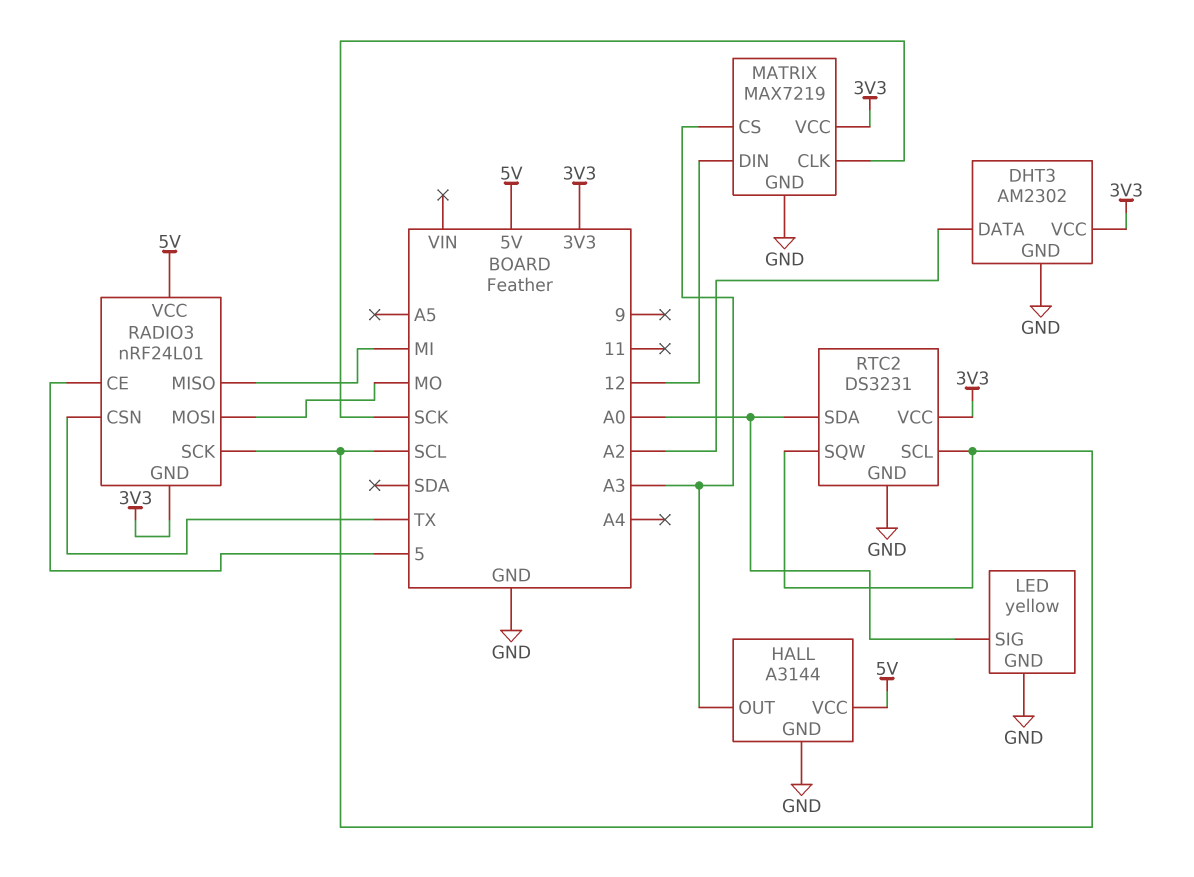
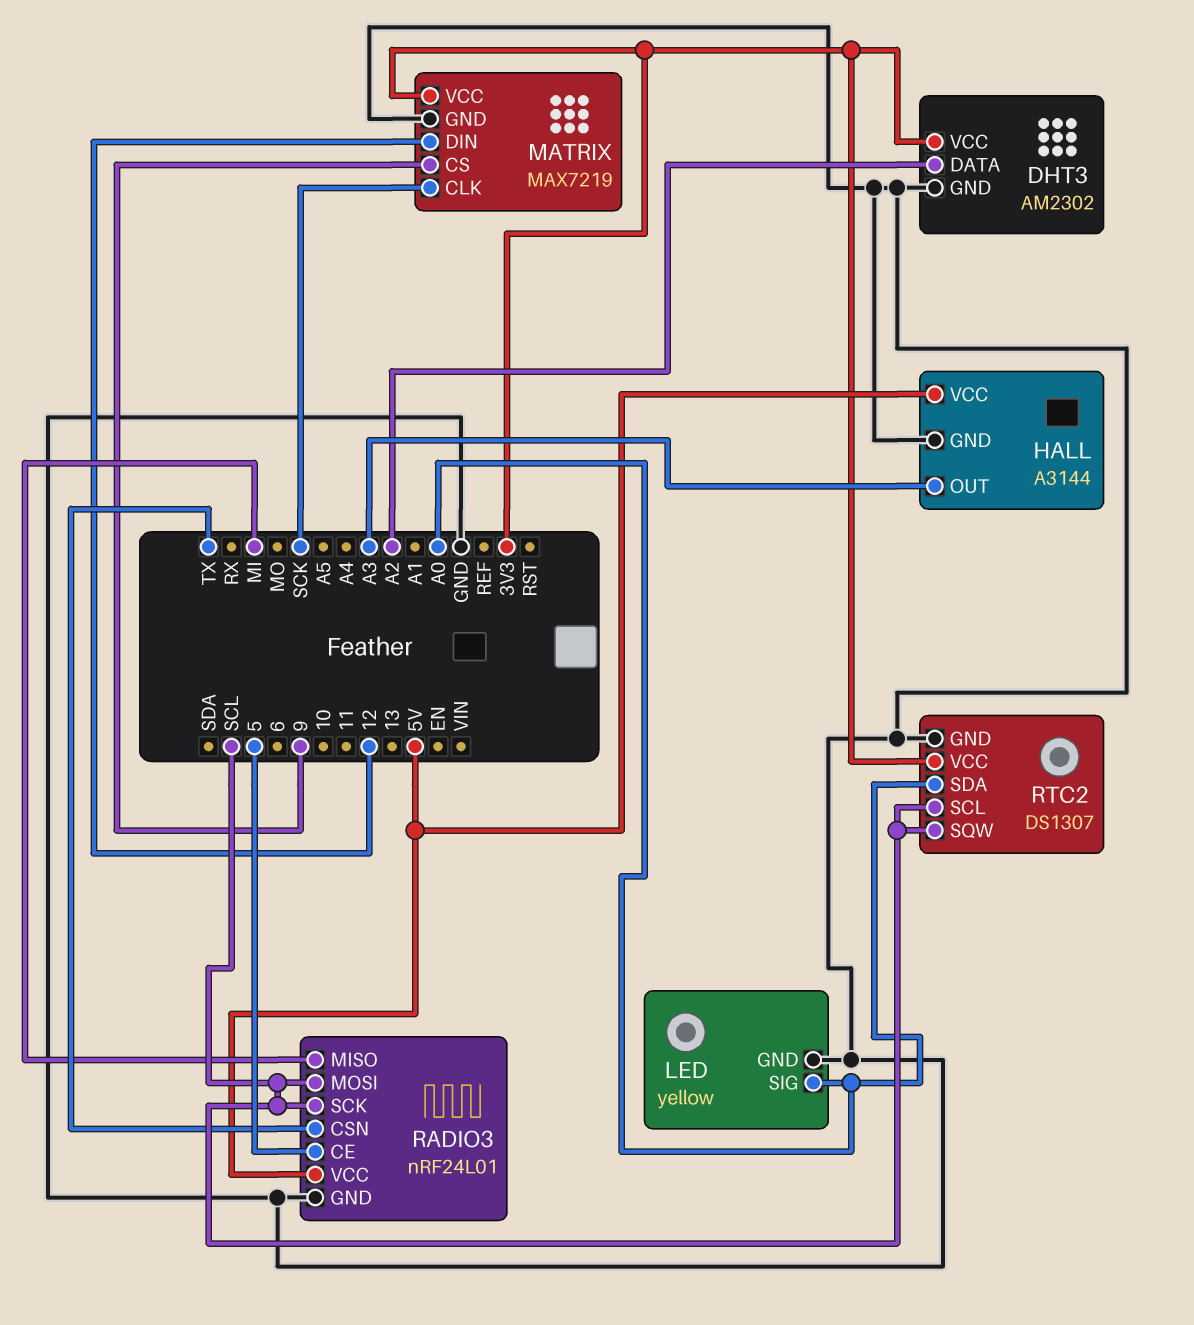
MATRIX pin CS: A3 -> 9
RADIO3 pin GND: 3V3 -> GND
RADIO3 pin MOSI: MO -> SCL
RTC2: DS3231 -> DS1307

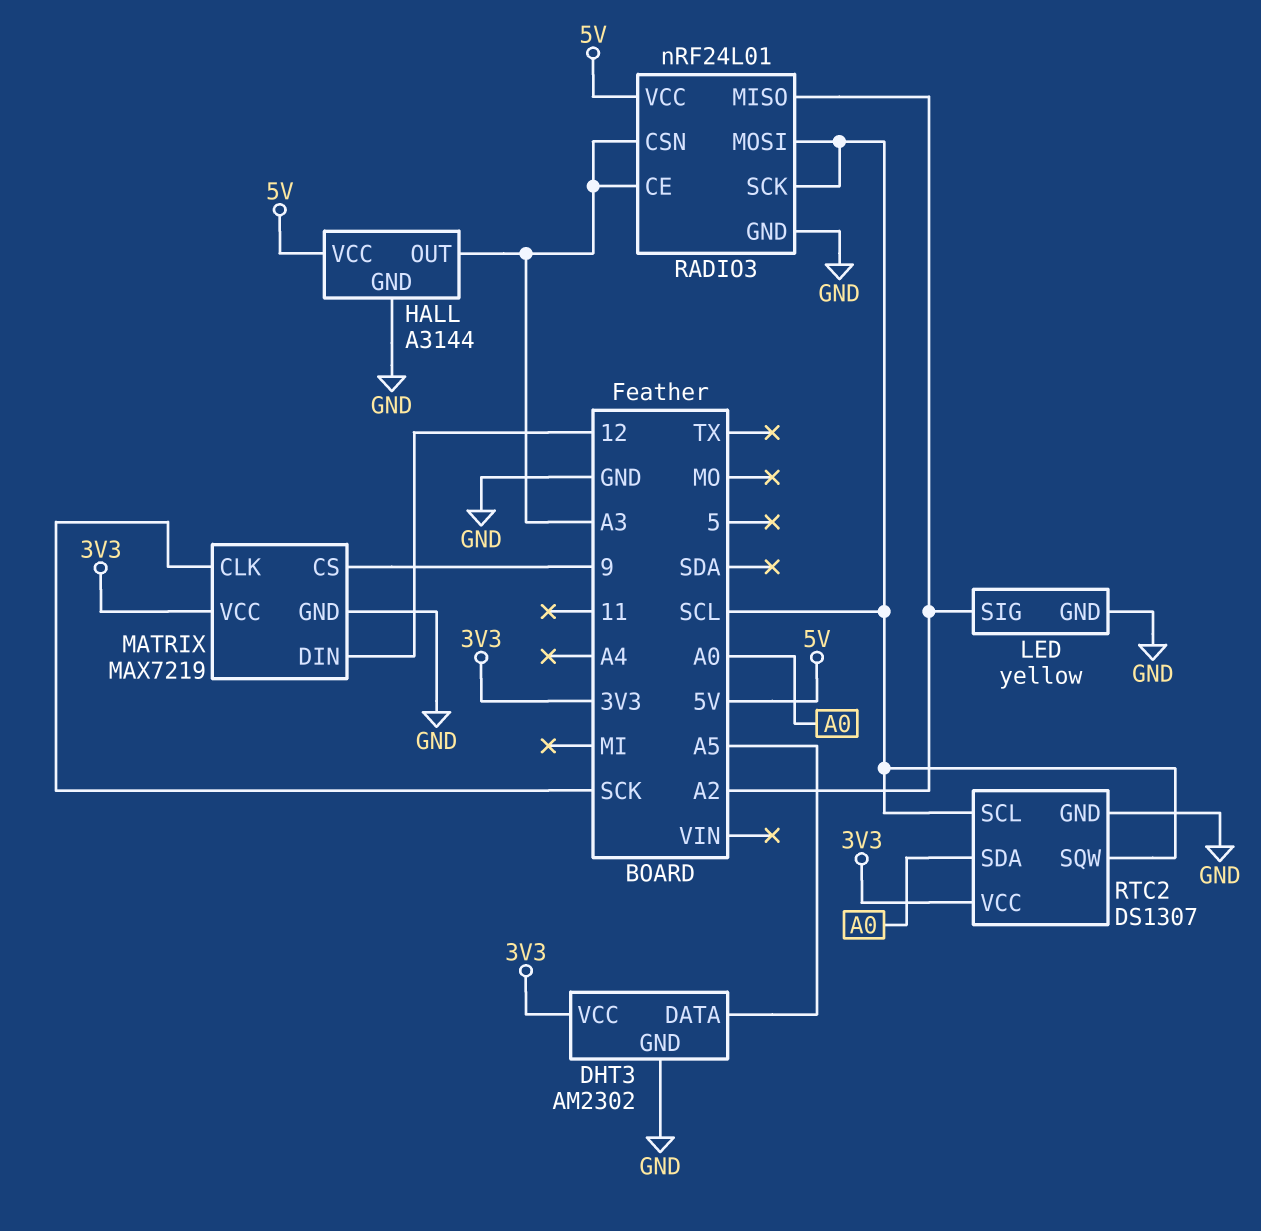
DHT3 pin DATA: A2 -> A5
LED pin SIG: A0 -> A2
RADIO3 pin CE: 5 -> A3
RADIO3 pin CSN: TX -> A3
RADIO3 pin MISO: MI -> A2

